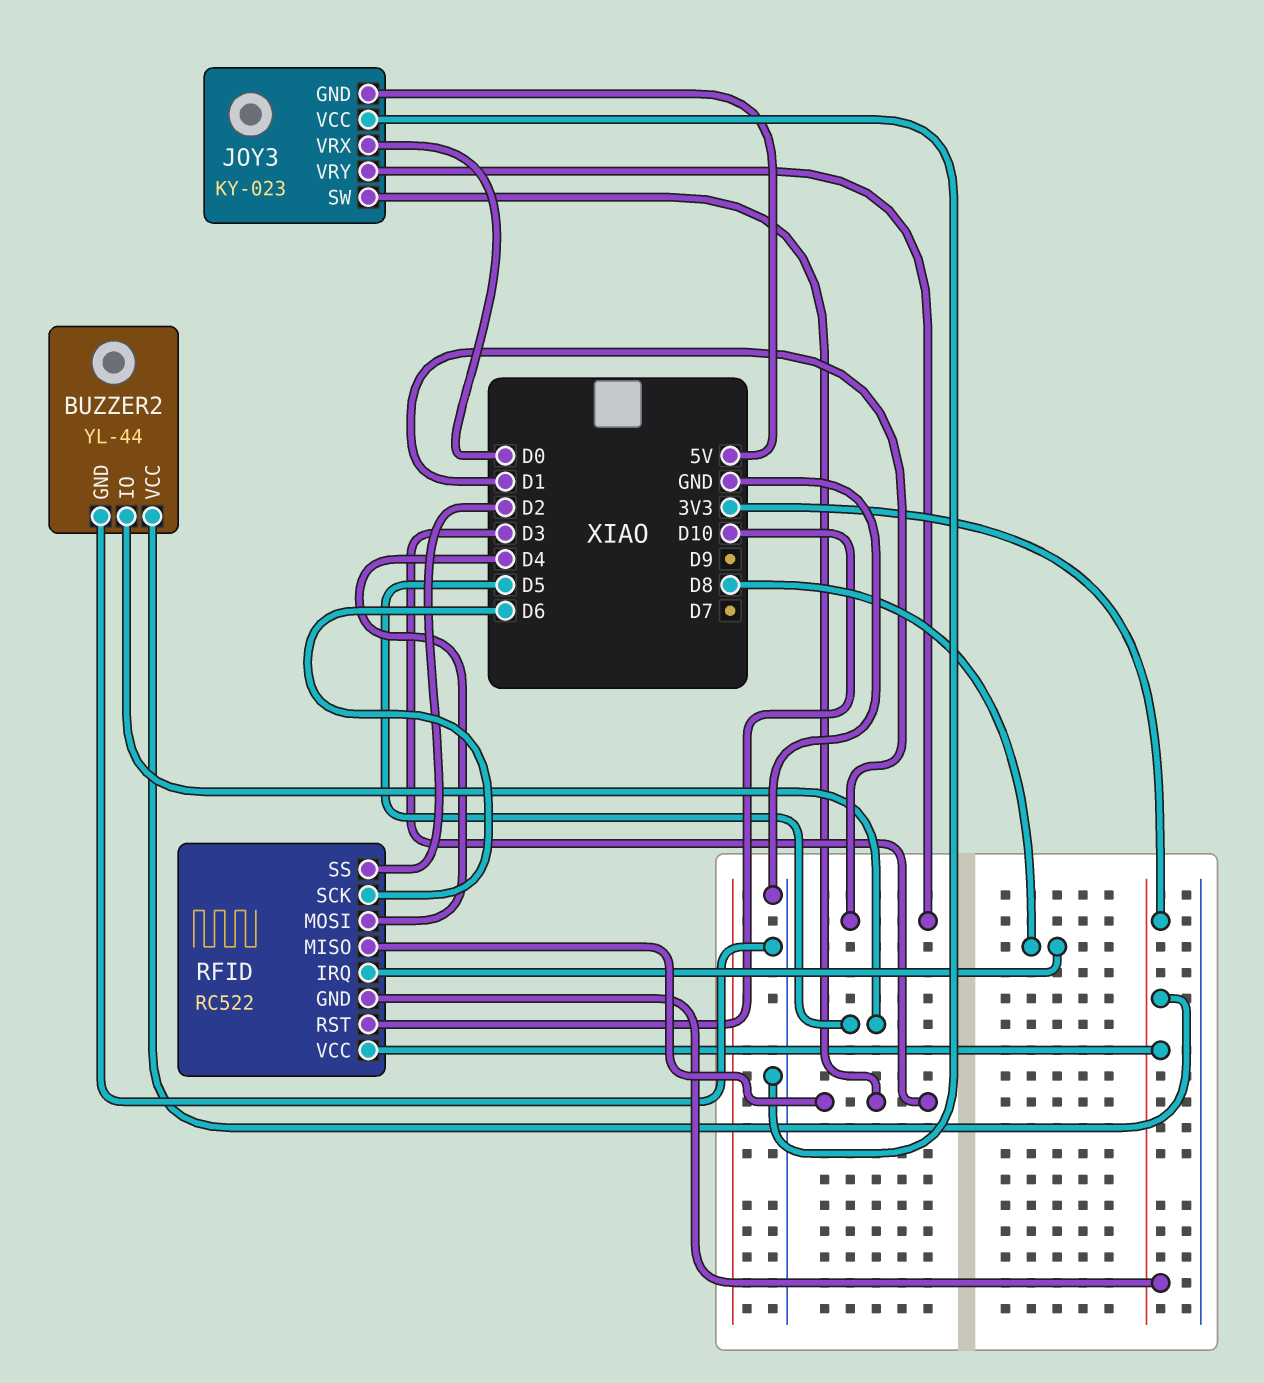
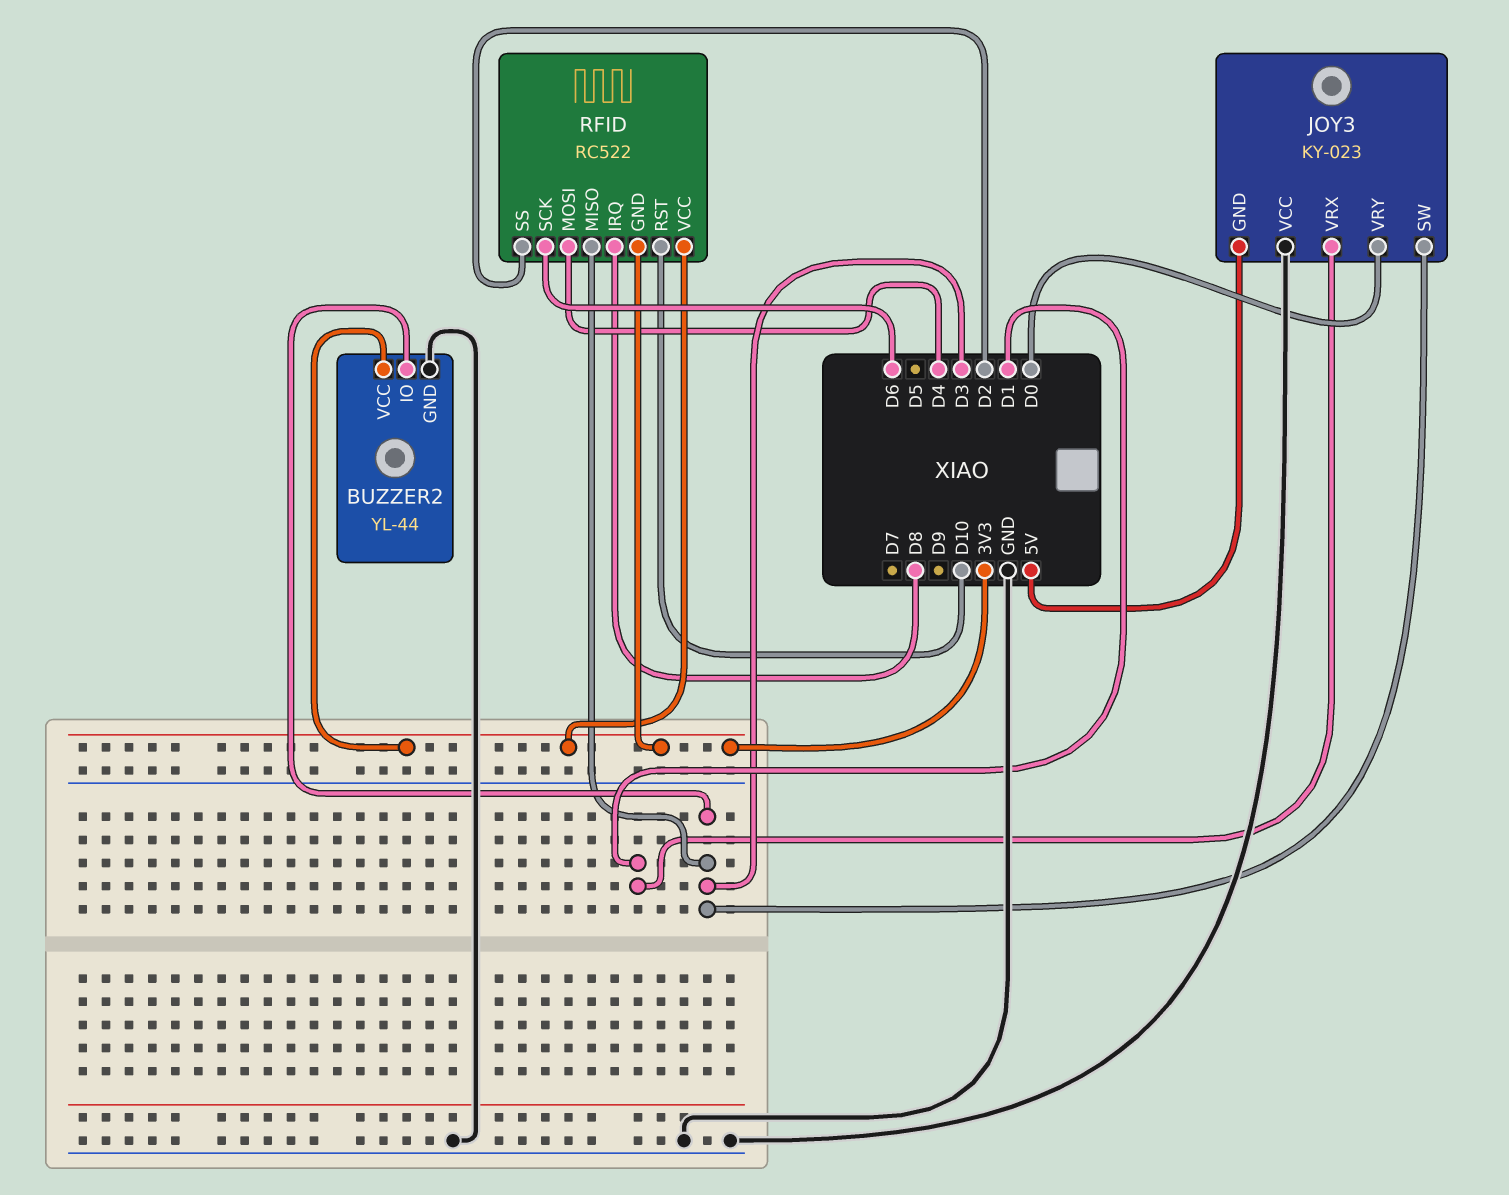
BUZZER2 pin IO: D5 -> D3
JOY3 pin VRX: D0 -> D1
JOY3 pin VRY: D1 -> D0

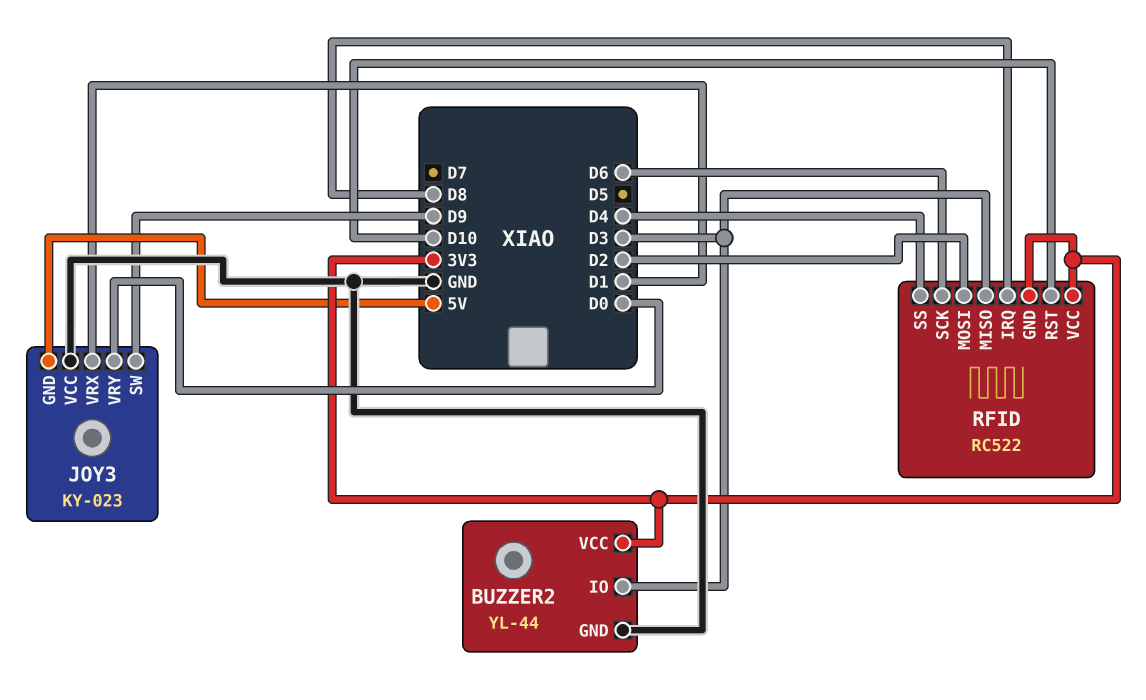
JOY3 pin SW: D3 -> D9
RFID pin MOSI: D4 -> D2
RFID pin SS: D2 -> D4

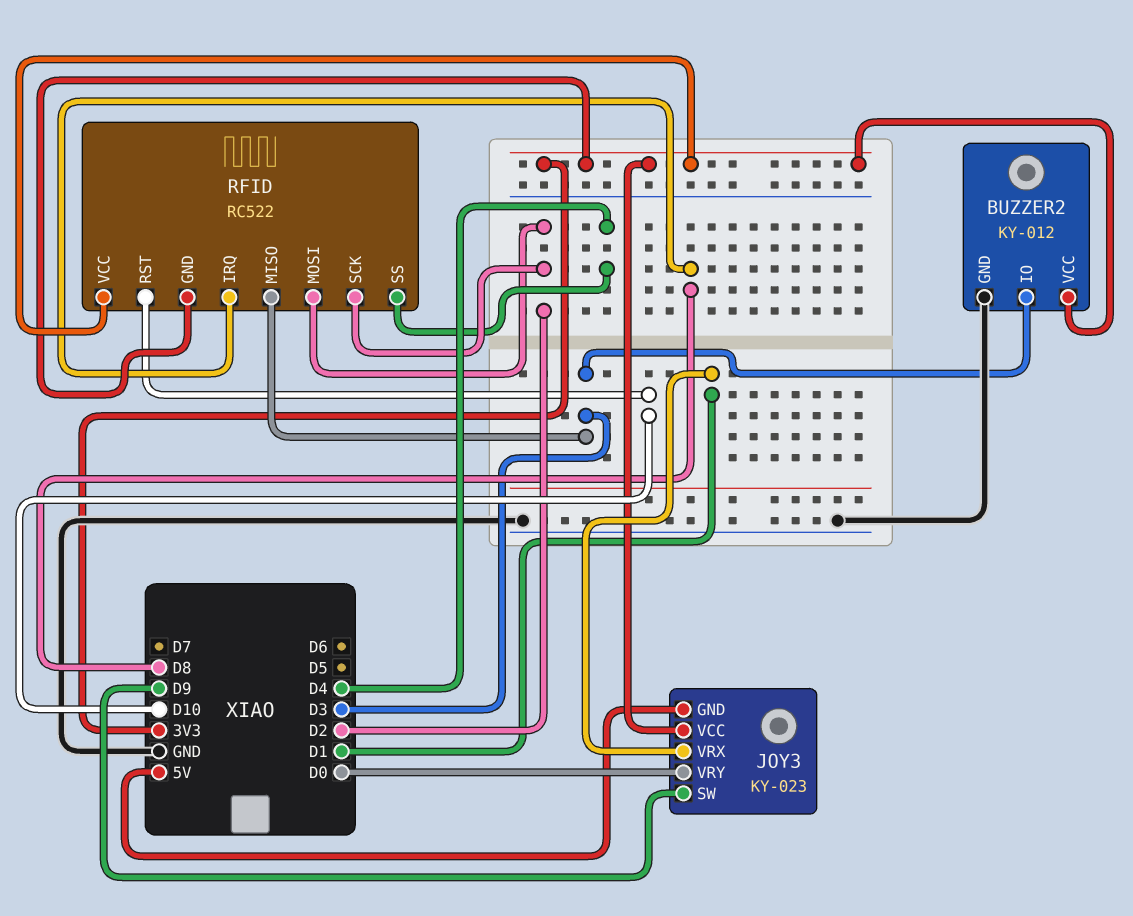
BUZZER2: YL-44 -> KY-012
JOY3 pin VCC: GND -> 3V3
RFID pin SCK: D6 -> D2

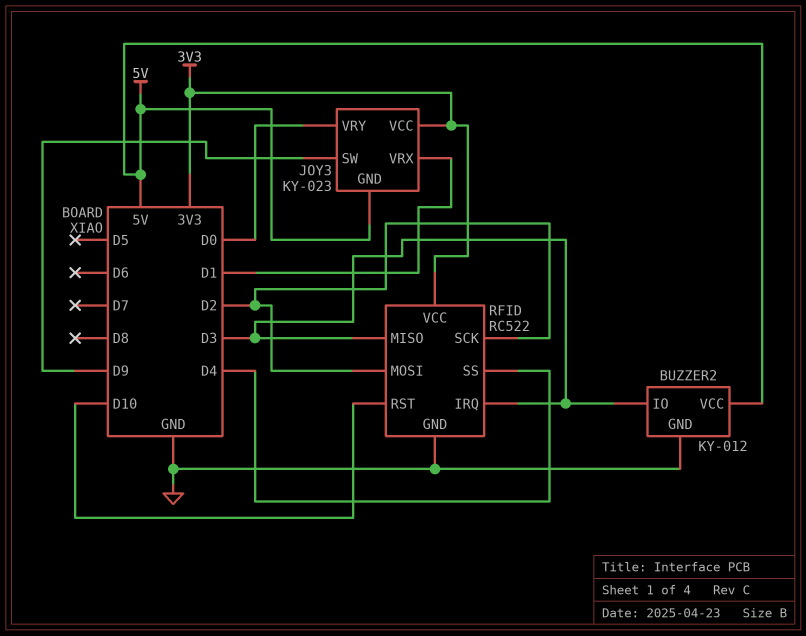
BUZZER2 pin VCC: 3V3 -> 5V
RFID pin GND: 3V3 -> GND
RFID pin IRQ: D8 -> D3

